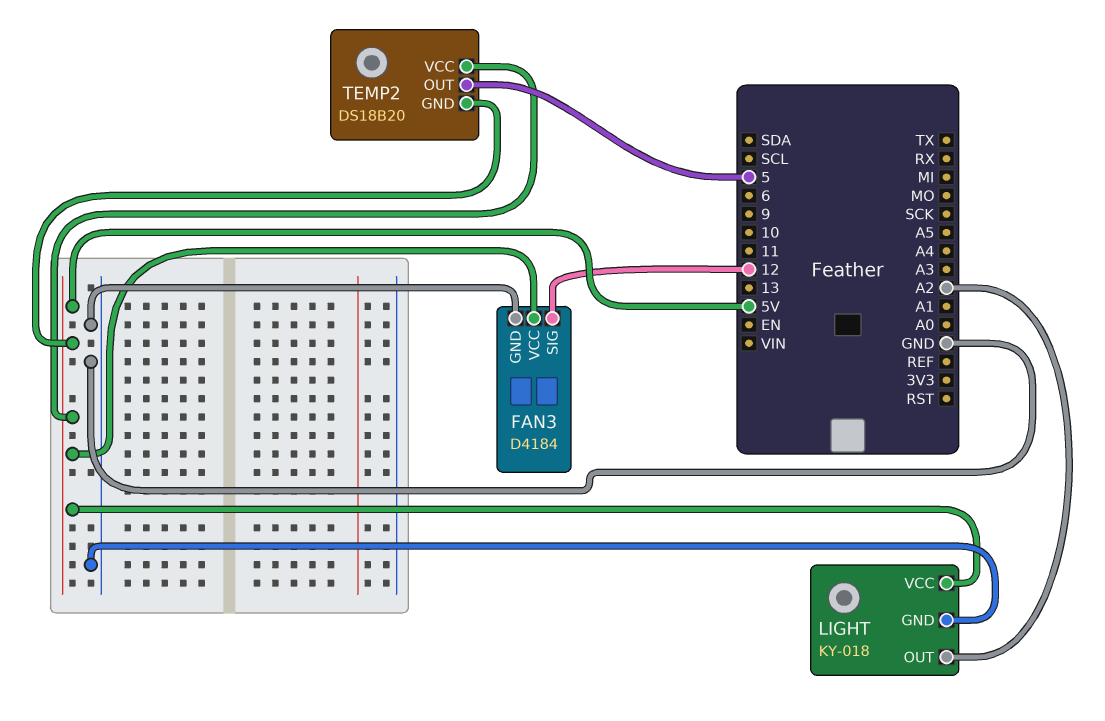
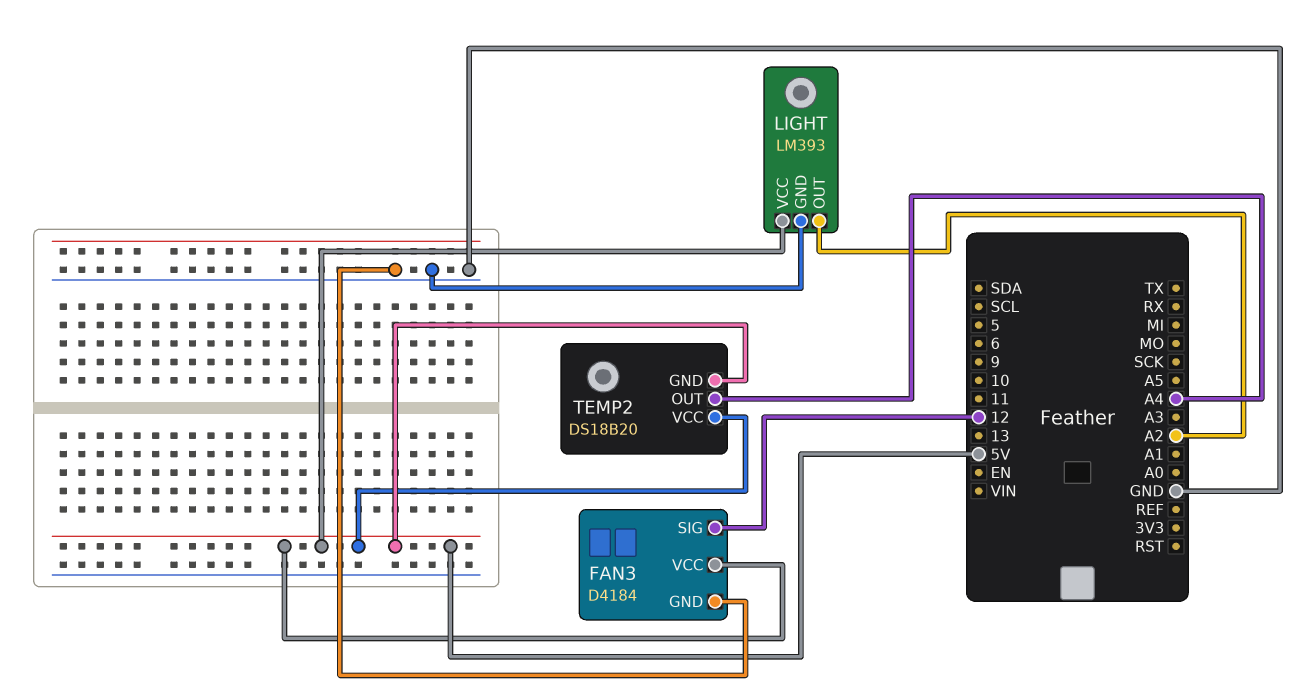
LIGHT: KY-018 -> LM393
TEMP2 pin OUT: 5 -> A4

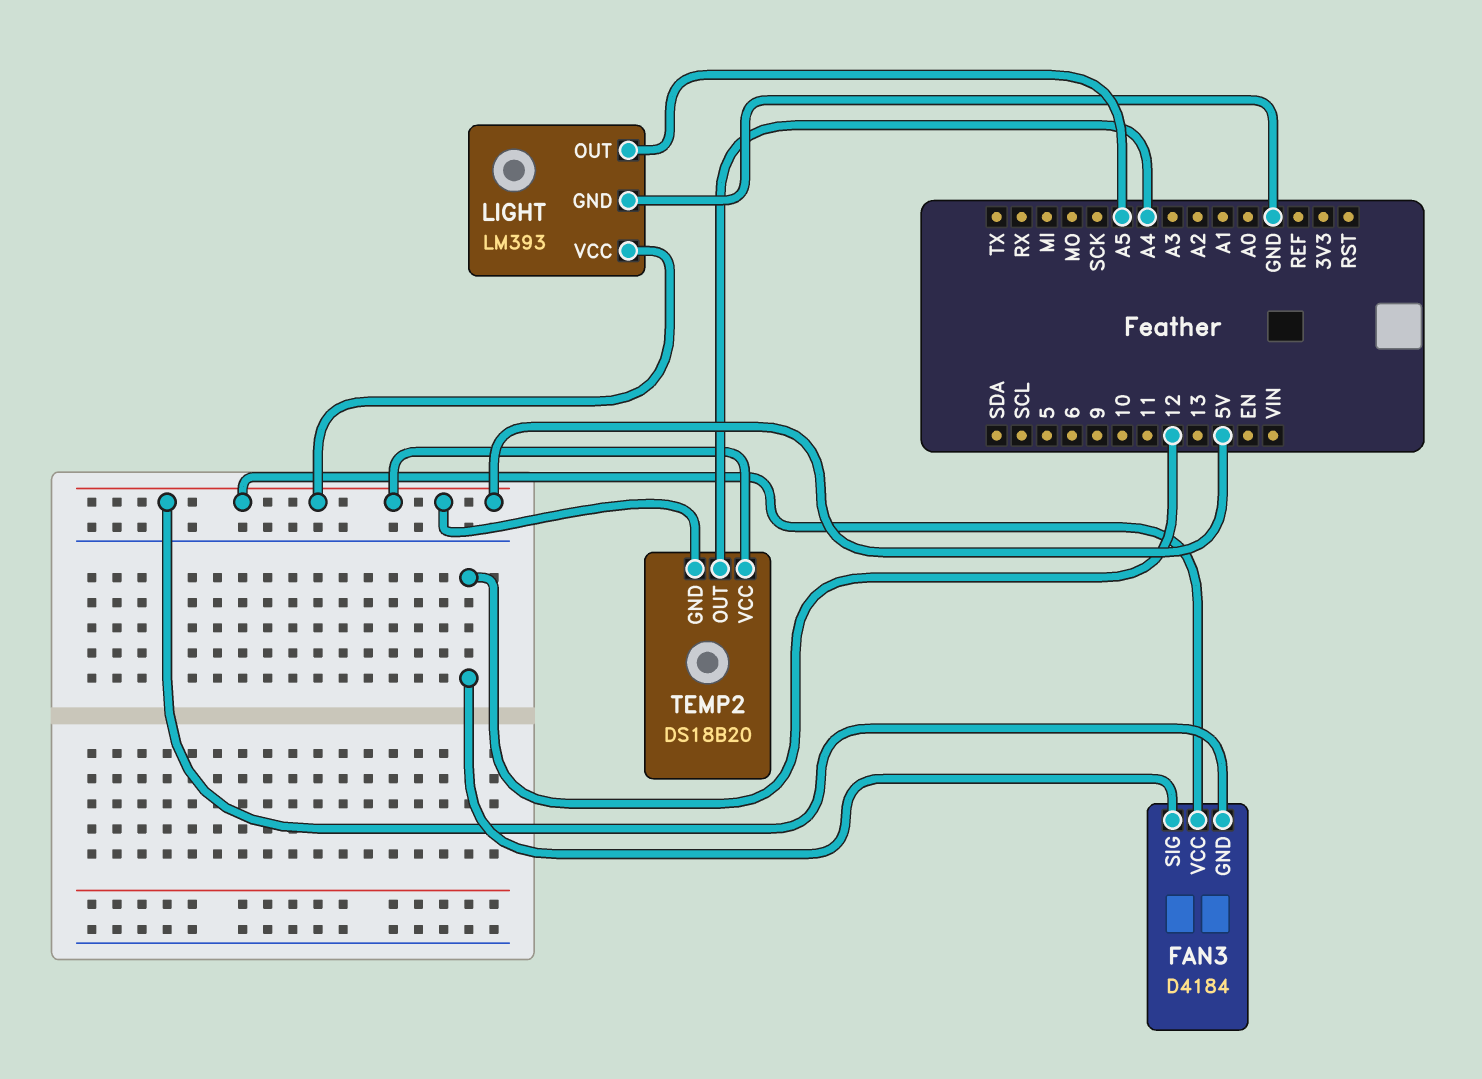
FAN3 pin GND: GND -> 5V
LIGHT pin OUT: A2 -> A5

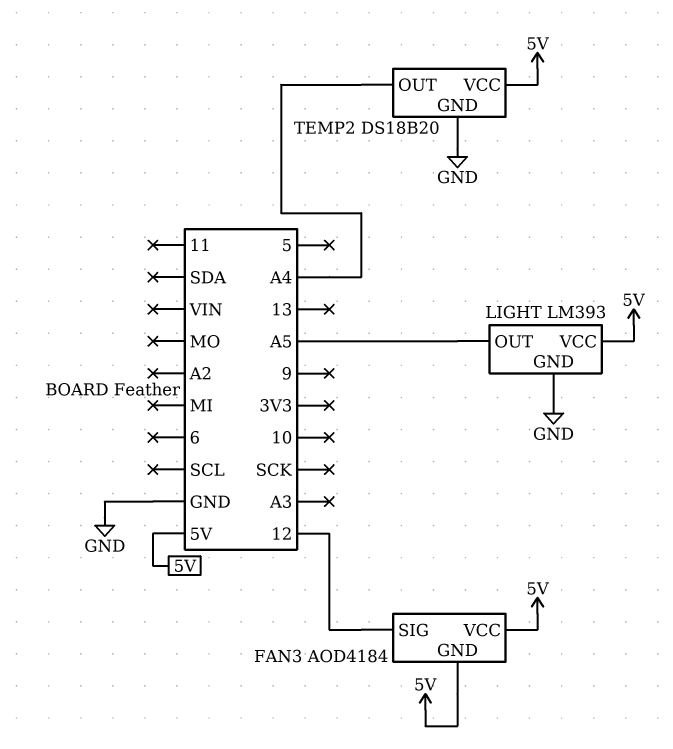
FAN3: D4184 -> AOD4184
TEMP2 pin GND: 5V -> GND

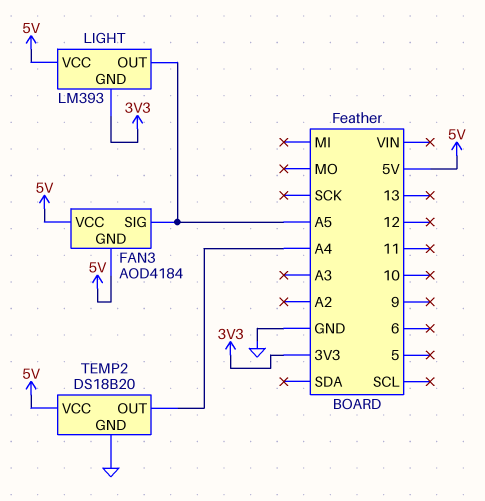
FAN3 pin SIG: 12 -> A5
LIGHT pin GND: GND -> 3V3

